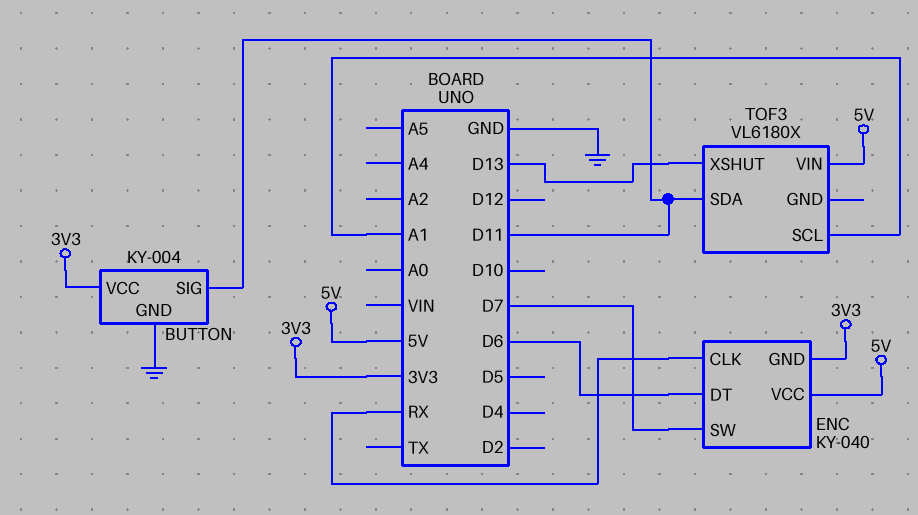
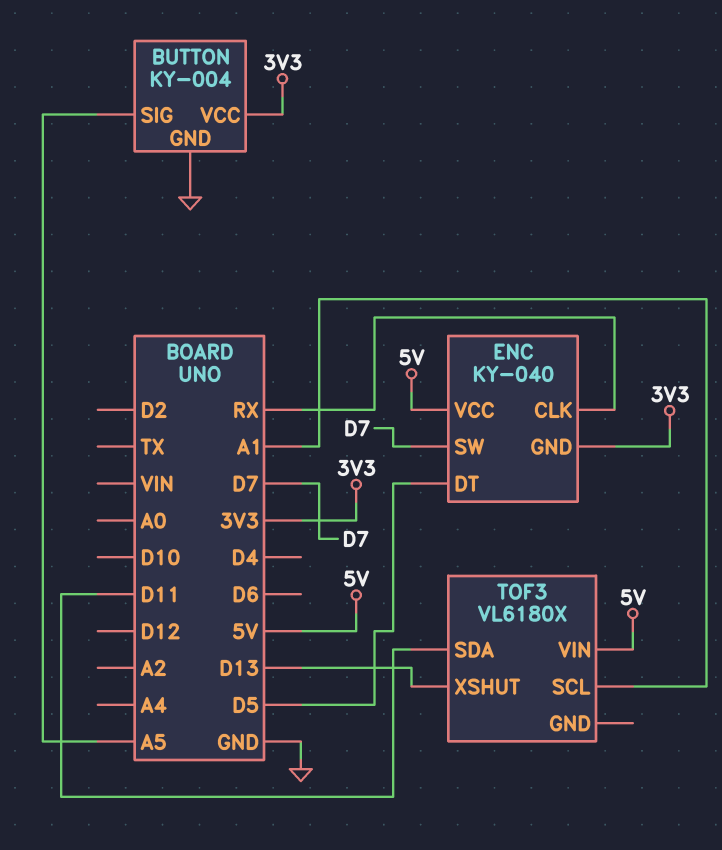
BUTTON pin SIG: D11 -> A5
ENC pin DT: D6 -> D5

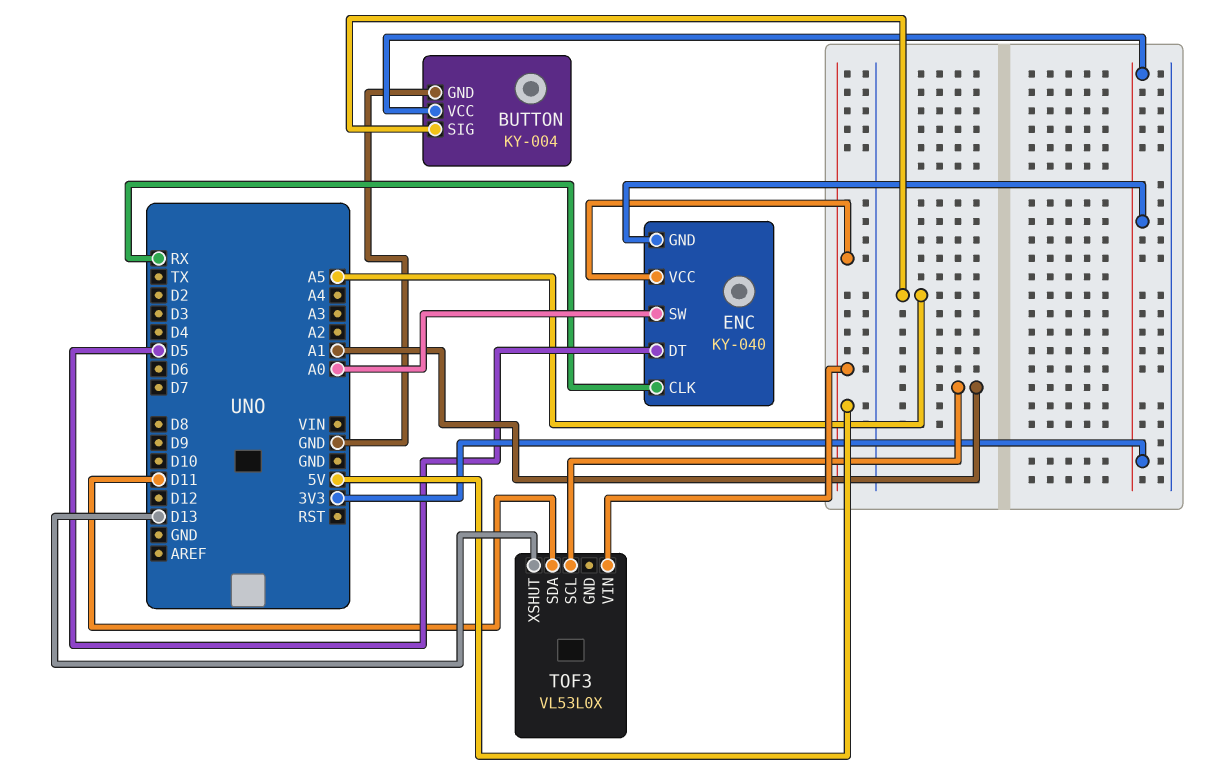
ENC pin SW: D7 -> A0
TOF3: VL6180X -> VL53L0X

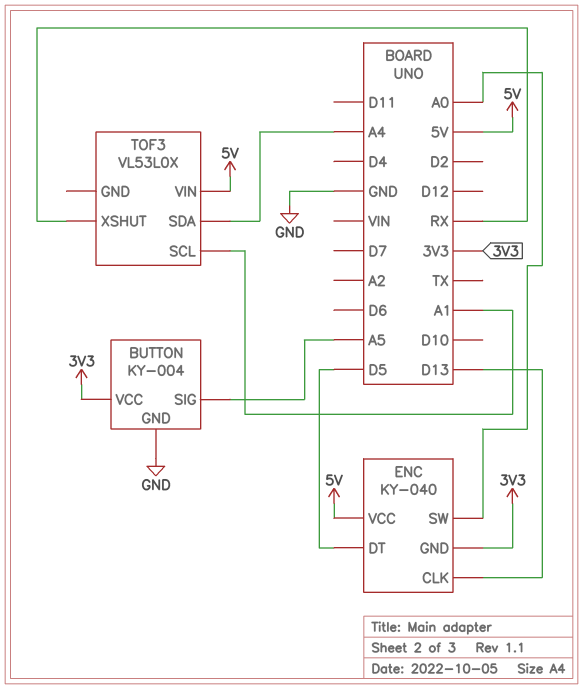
ENC pin CLK: RX -> D13
TOF3 pin SDA: D11 -> A4
TOF3 pin XSHUT: D13 -> RX

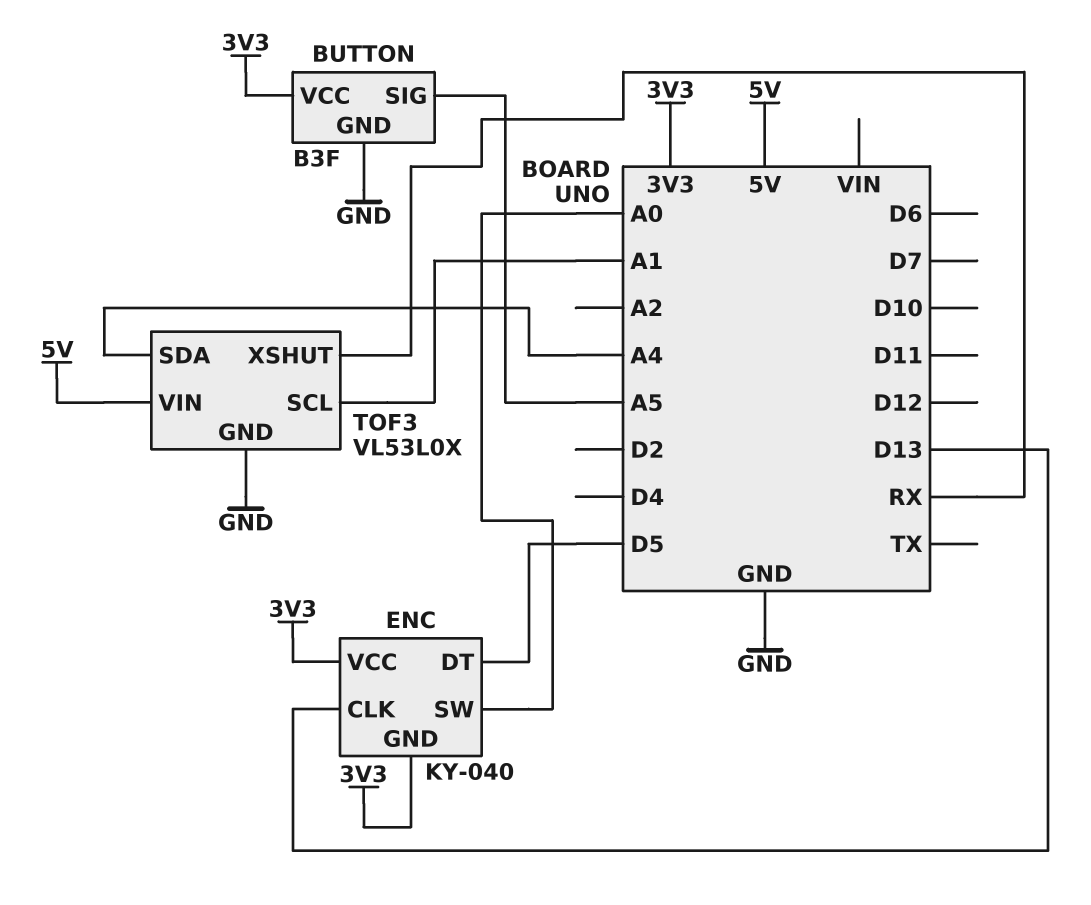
BUTTON: KY-004 -> B3F
ENC pin VCC: 5V -> 3V3
TOF3 pin GND: none -> GND

